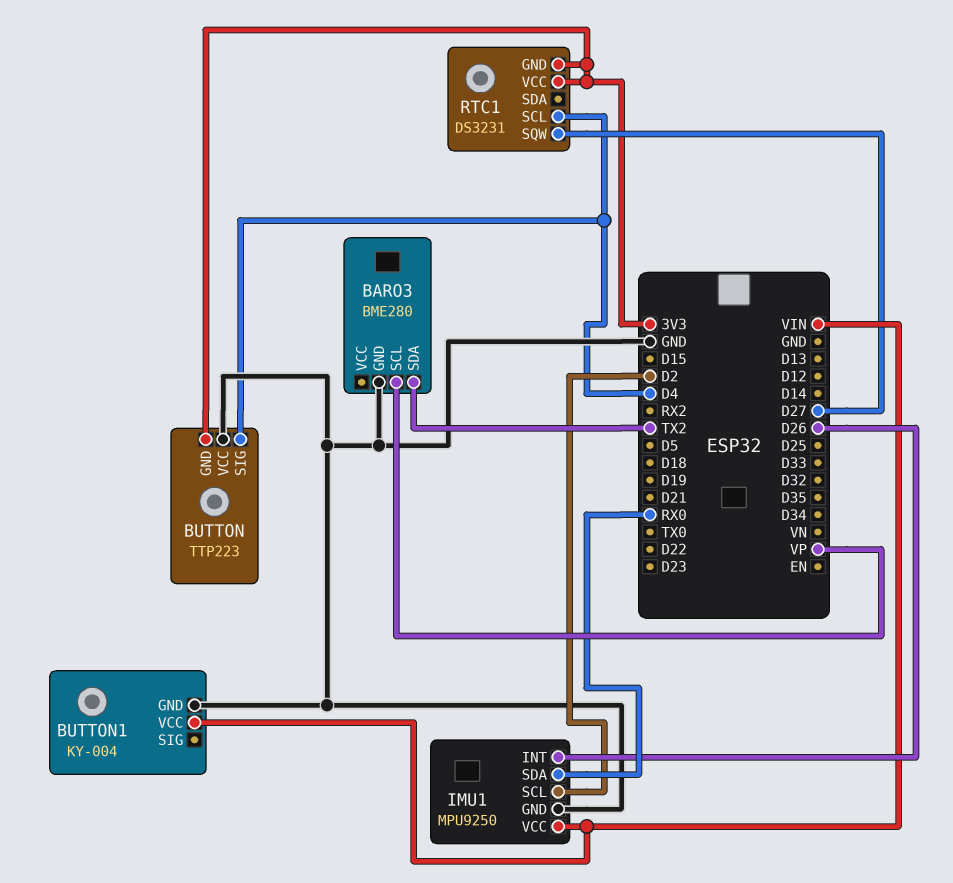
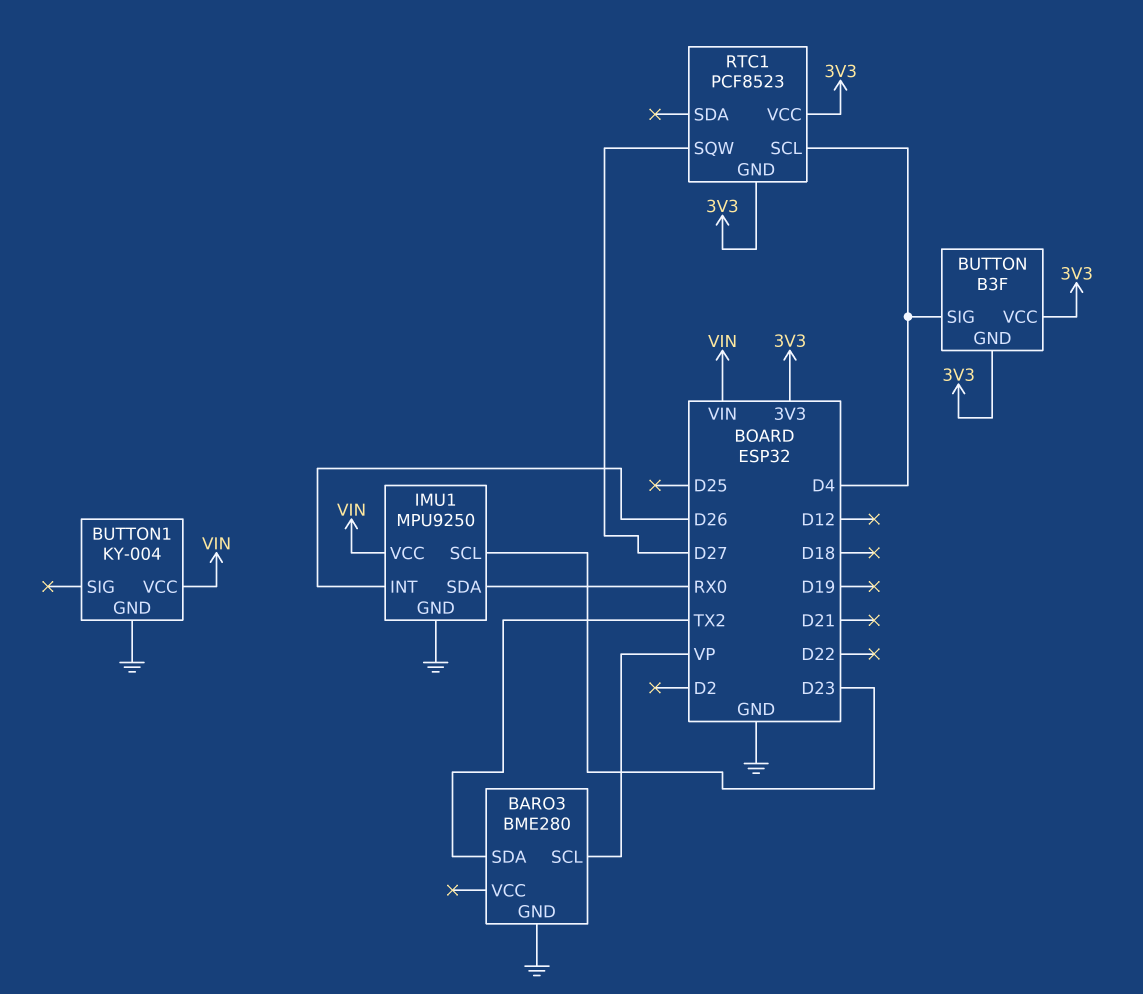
BUTTON: TTP223 -> B3F
BUTTON pin VCC: GND -> 3V3
IMU1 pin SCL: D2 -> D23
RTC1: DS3231 -> PCF8523

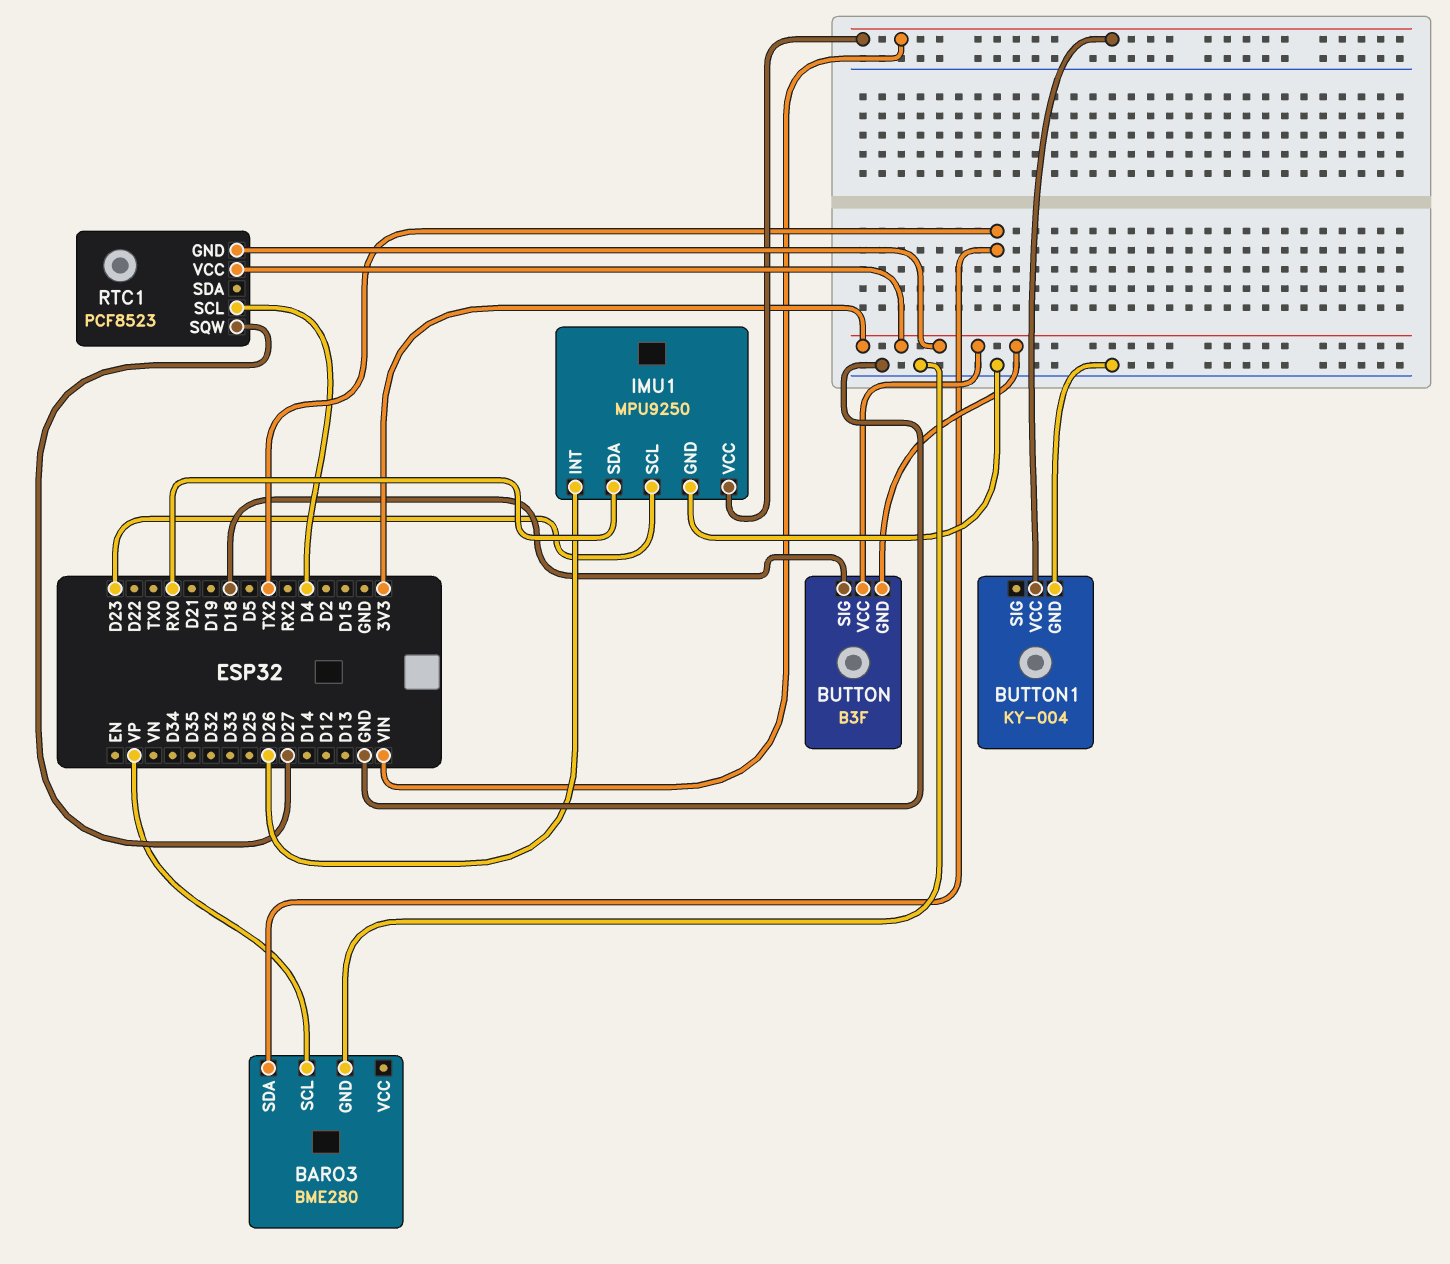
BUTTON pin SIG: D4 -> D18

